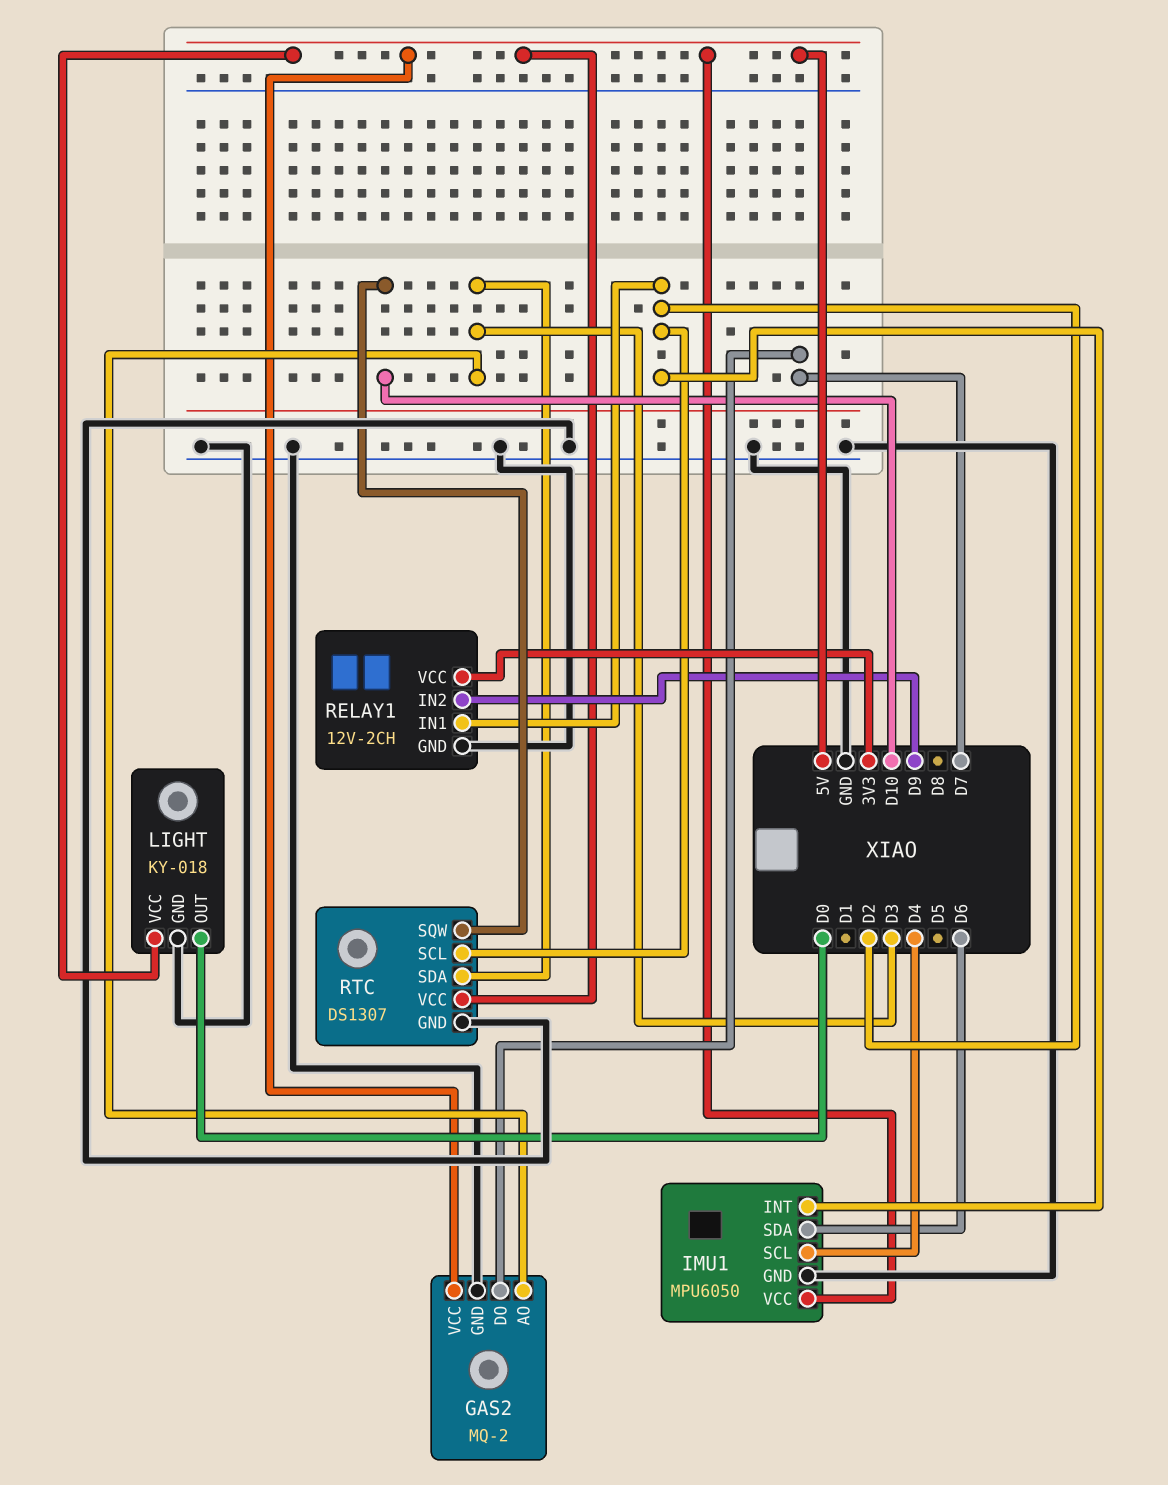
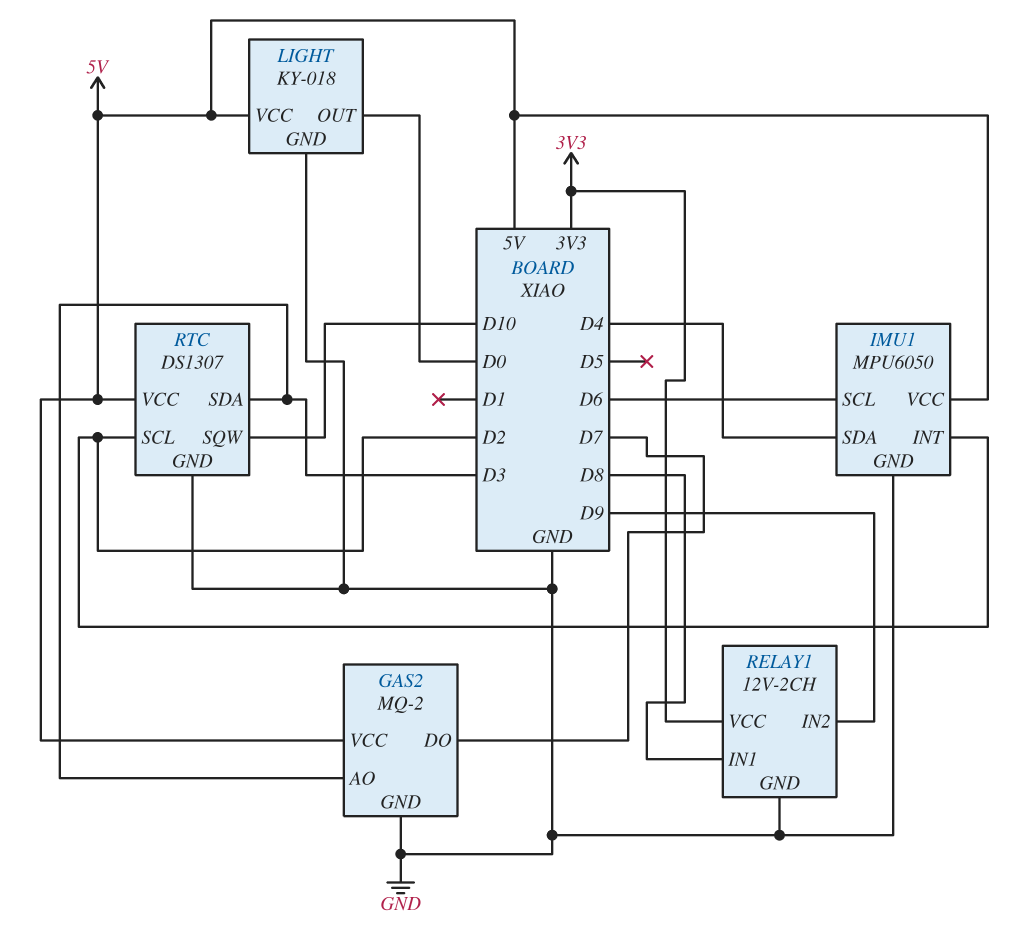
IMU1 pin SCL: D4 -> D6
IMU1 pin SDA: D6 -> D4
RELAY1 pin IN1: D2 -> D8

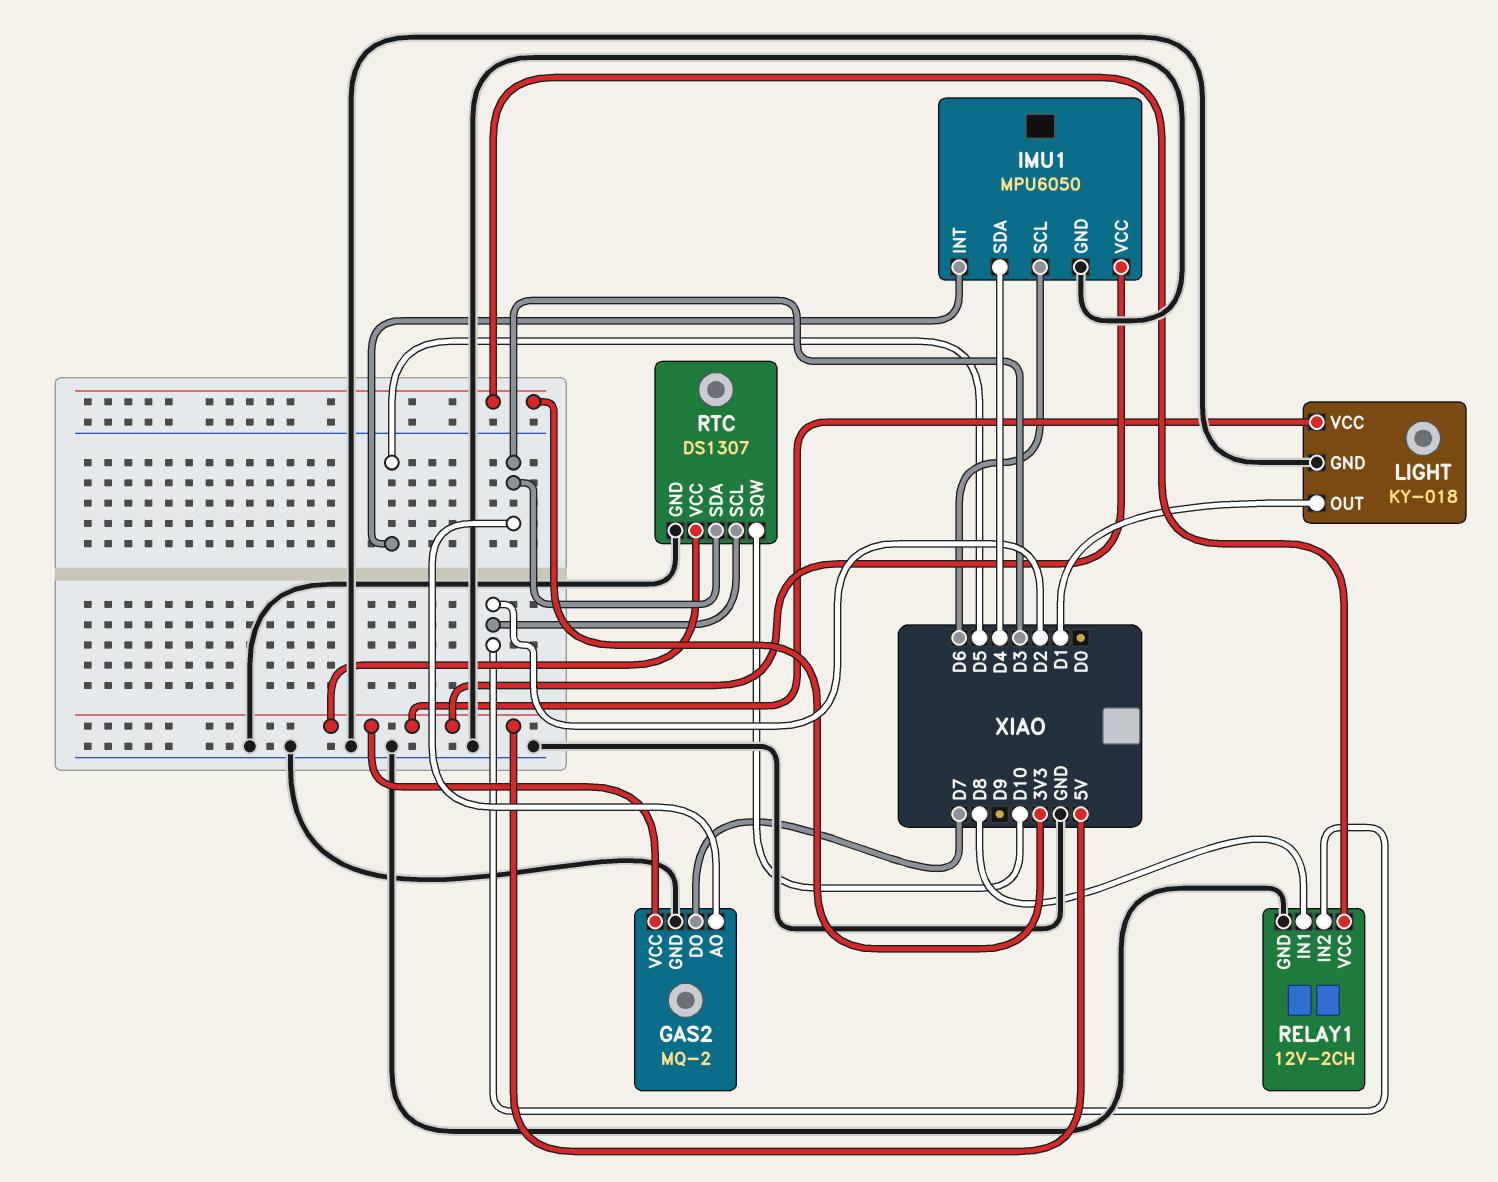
IMU1 pin INT: D2 -> D5
LIGHT pin OUT: D0 -> D1
RELAY1 pin IN2: D9 -> D2

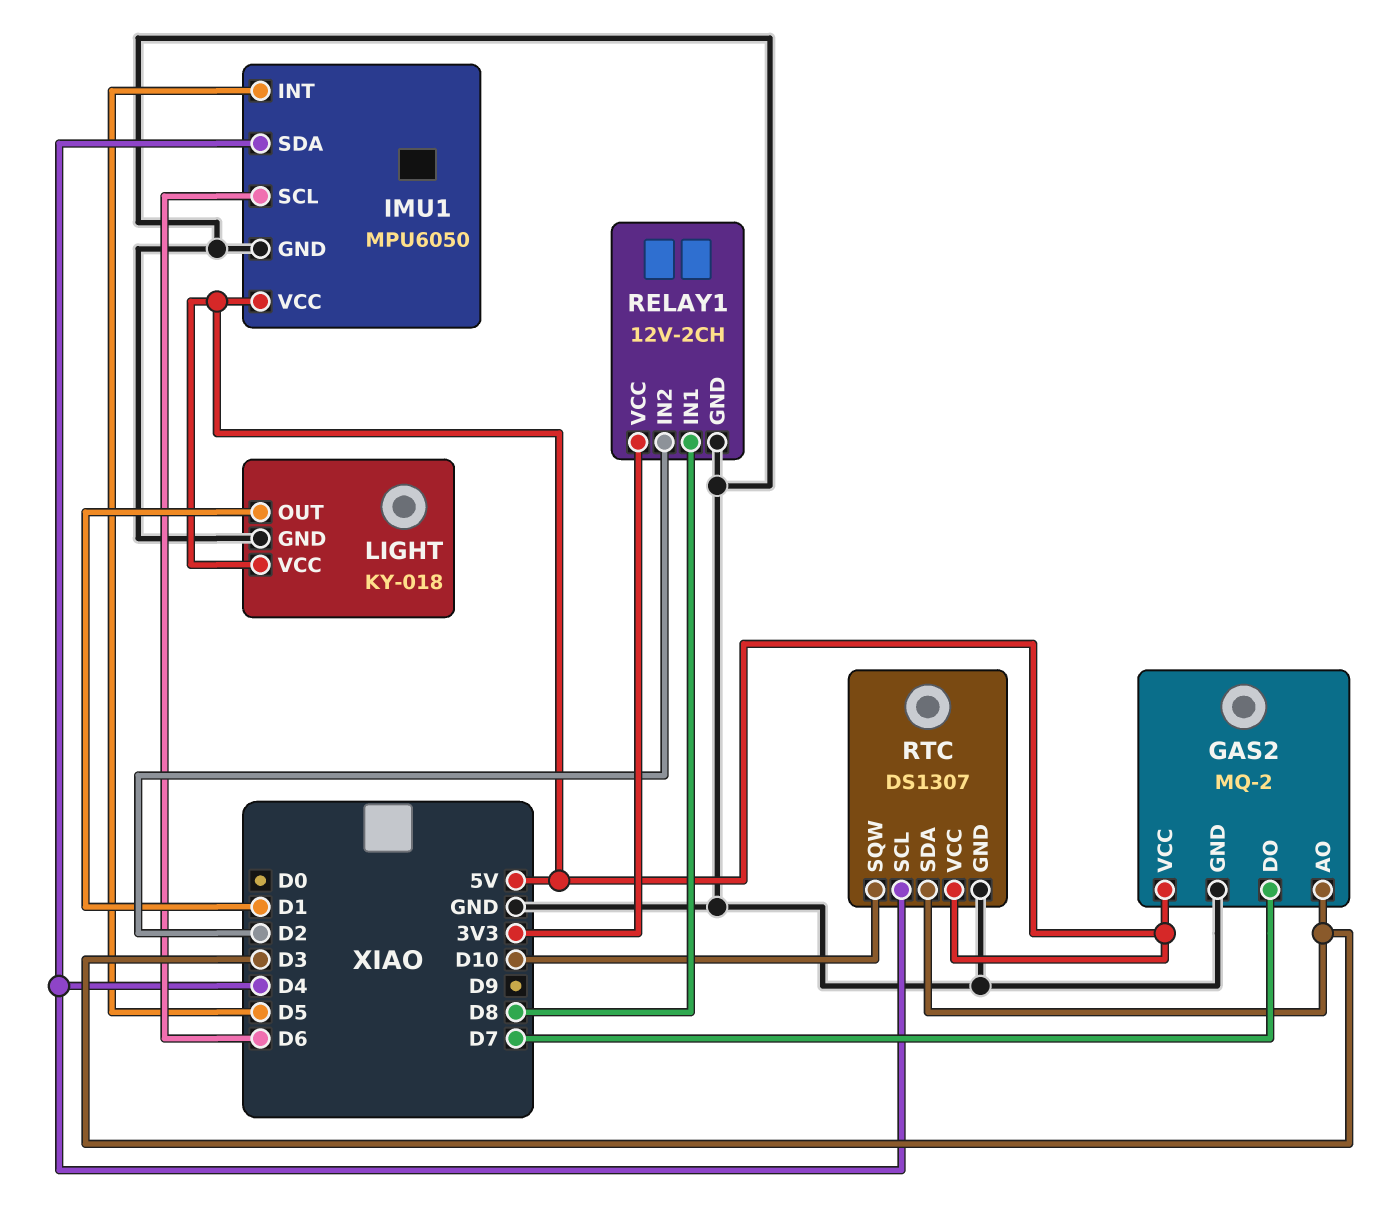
RTC pin SCL: D2 -> D4

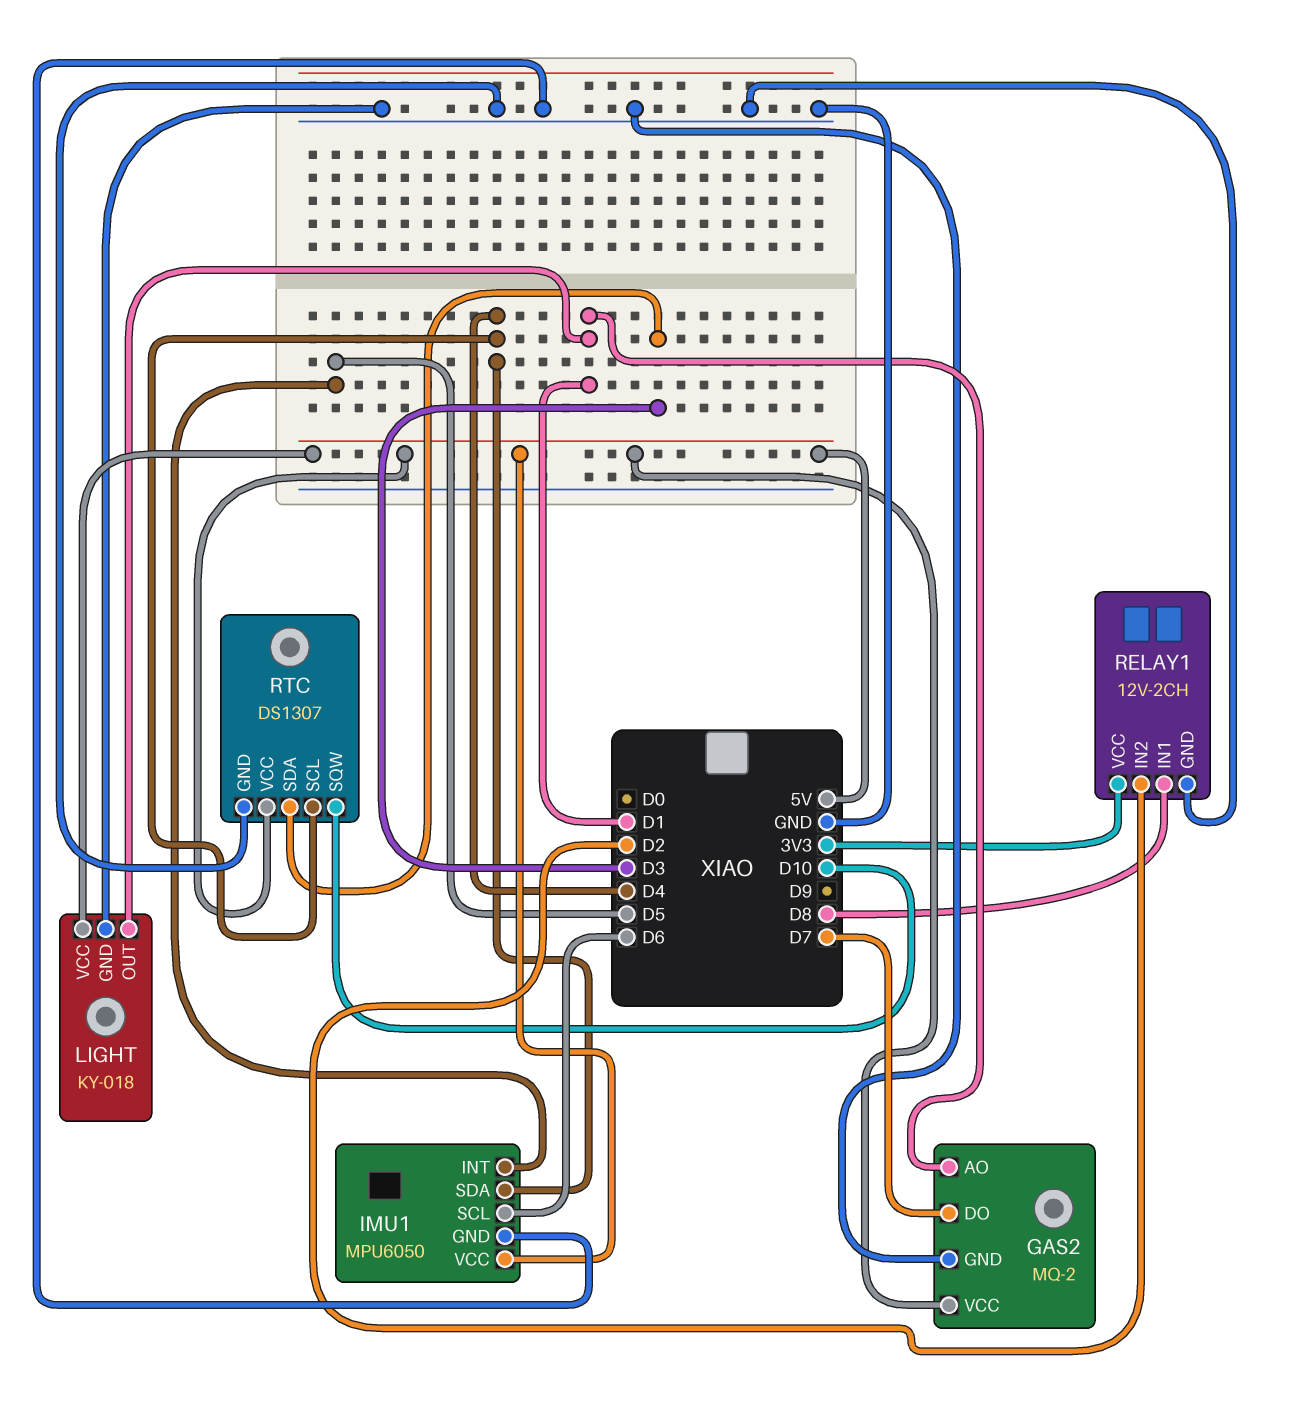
GAS2 pin AO: D3 -> D1

